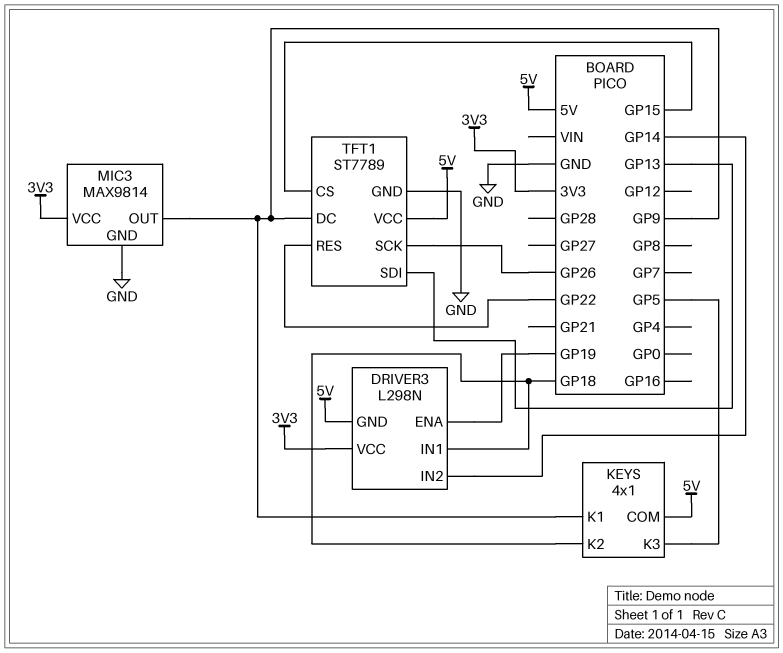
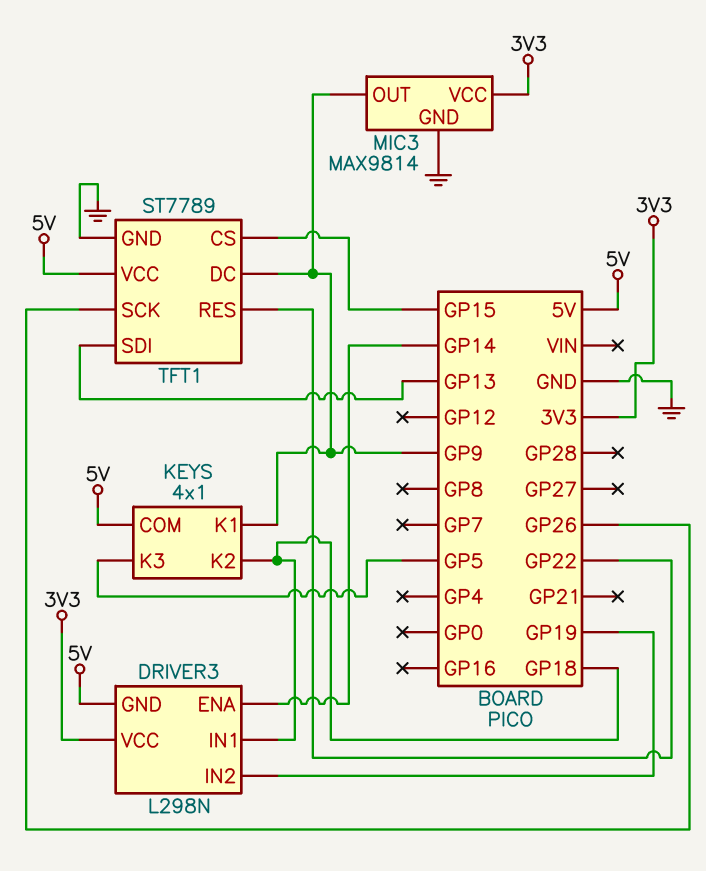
DRIVER3 pin ENA: GP19 -> GP14
DRIVER3 pin IN2: GP14 -> GP19

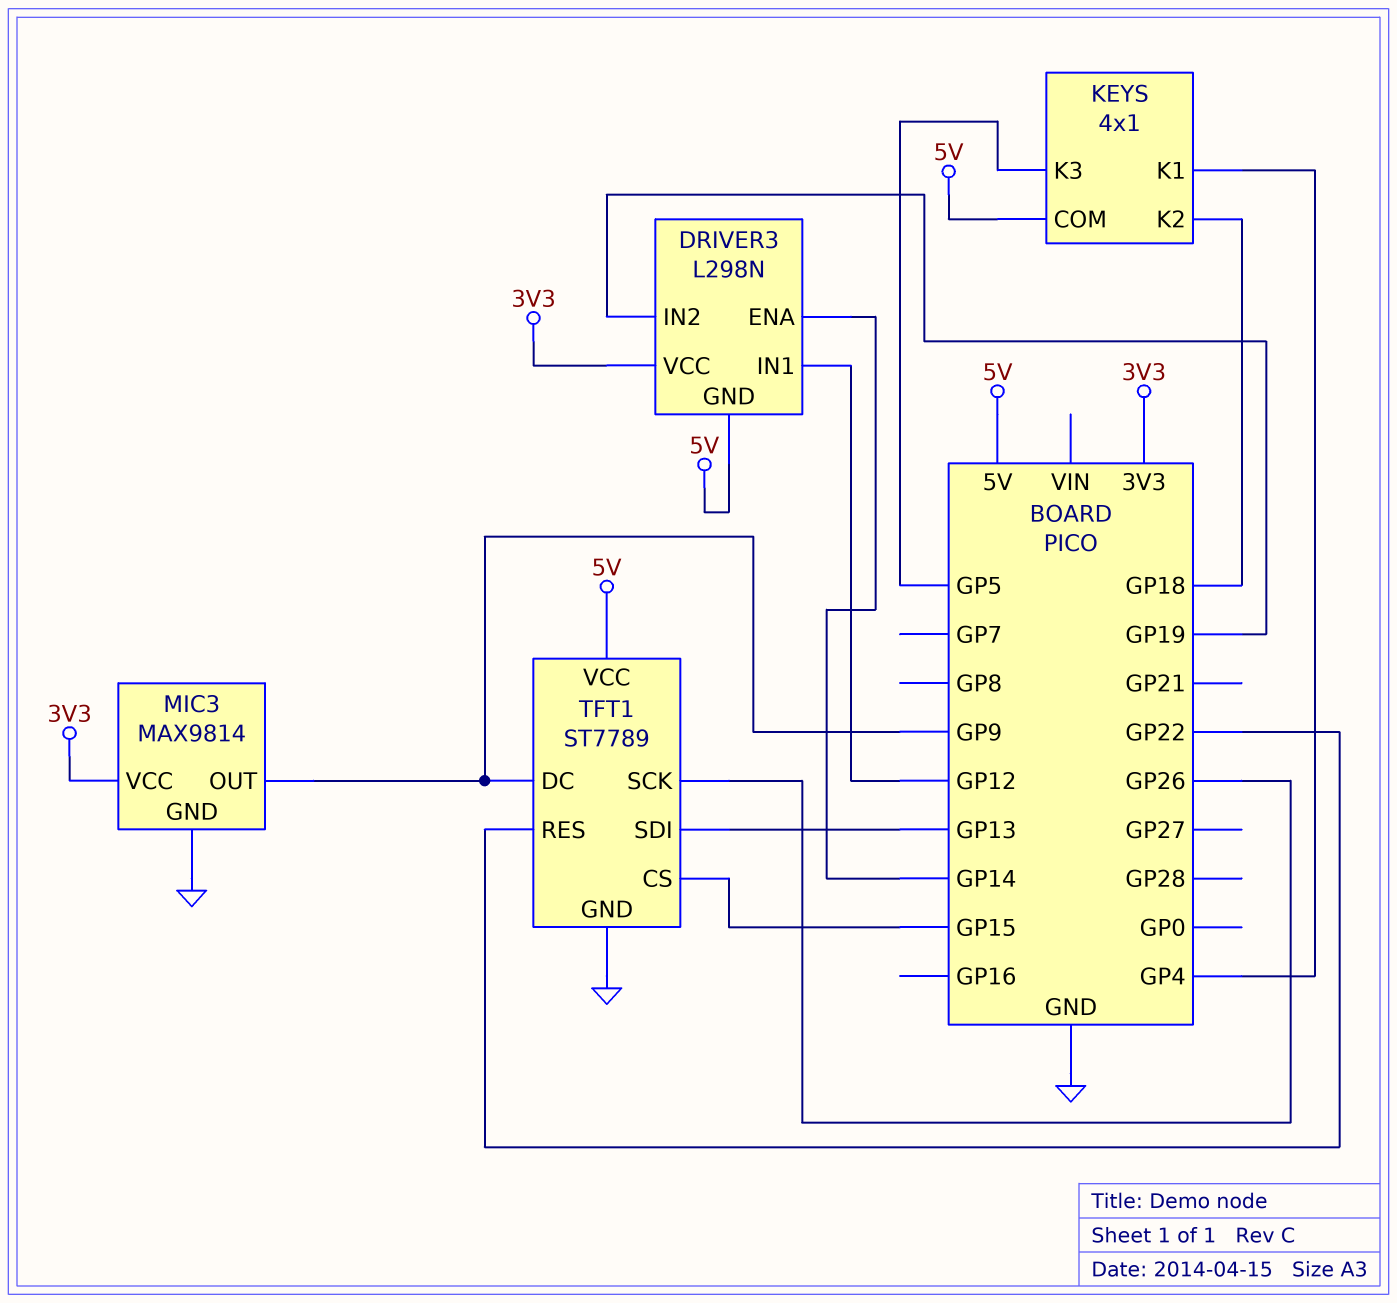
DRIVER3 pin IN1: GP18 -> GP12
KEYS pin K1: GP9 -> GP4

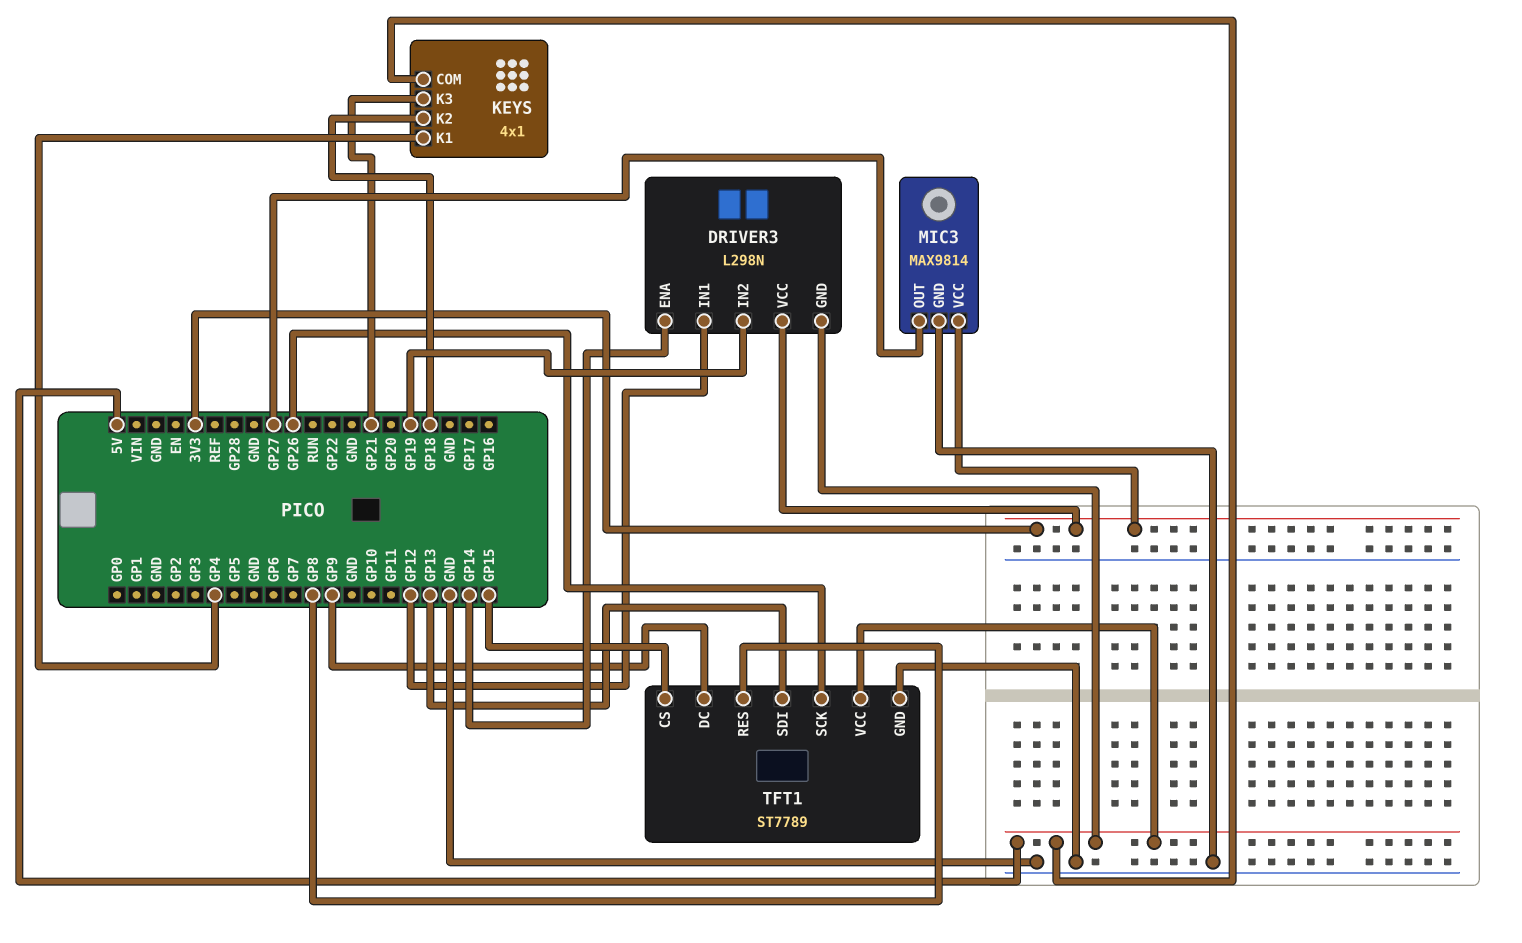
KEYS pin K3: GP5 -> GP21
MIC3 pin OUT: GP9 -> GP27
TFT1 pin RES: GP22 -> GP8

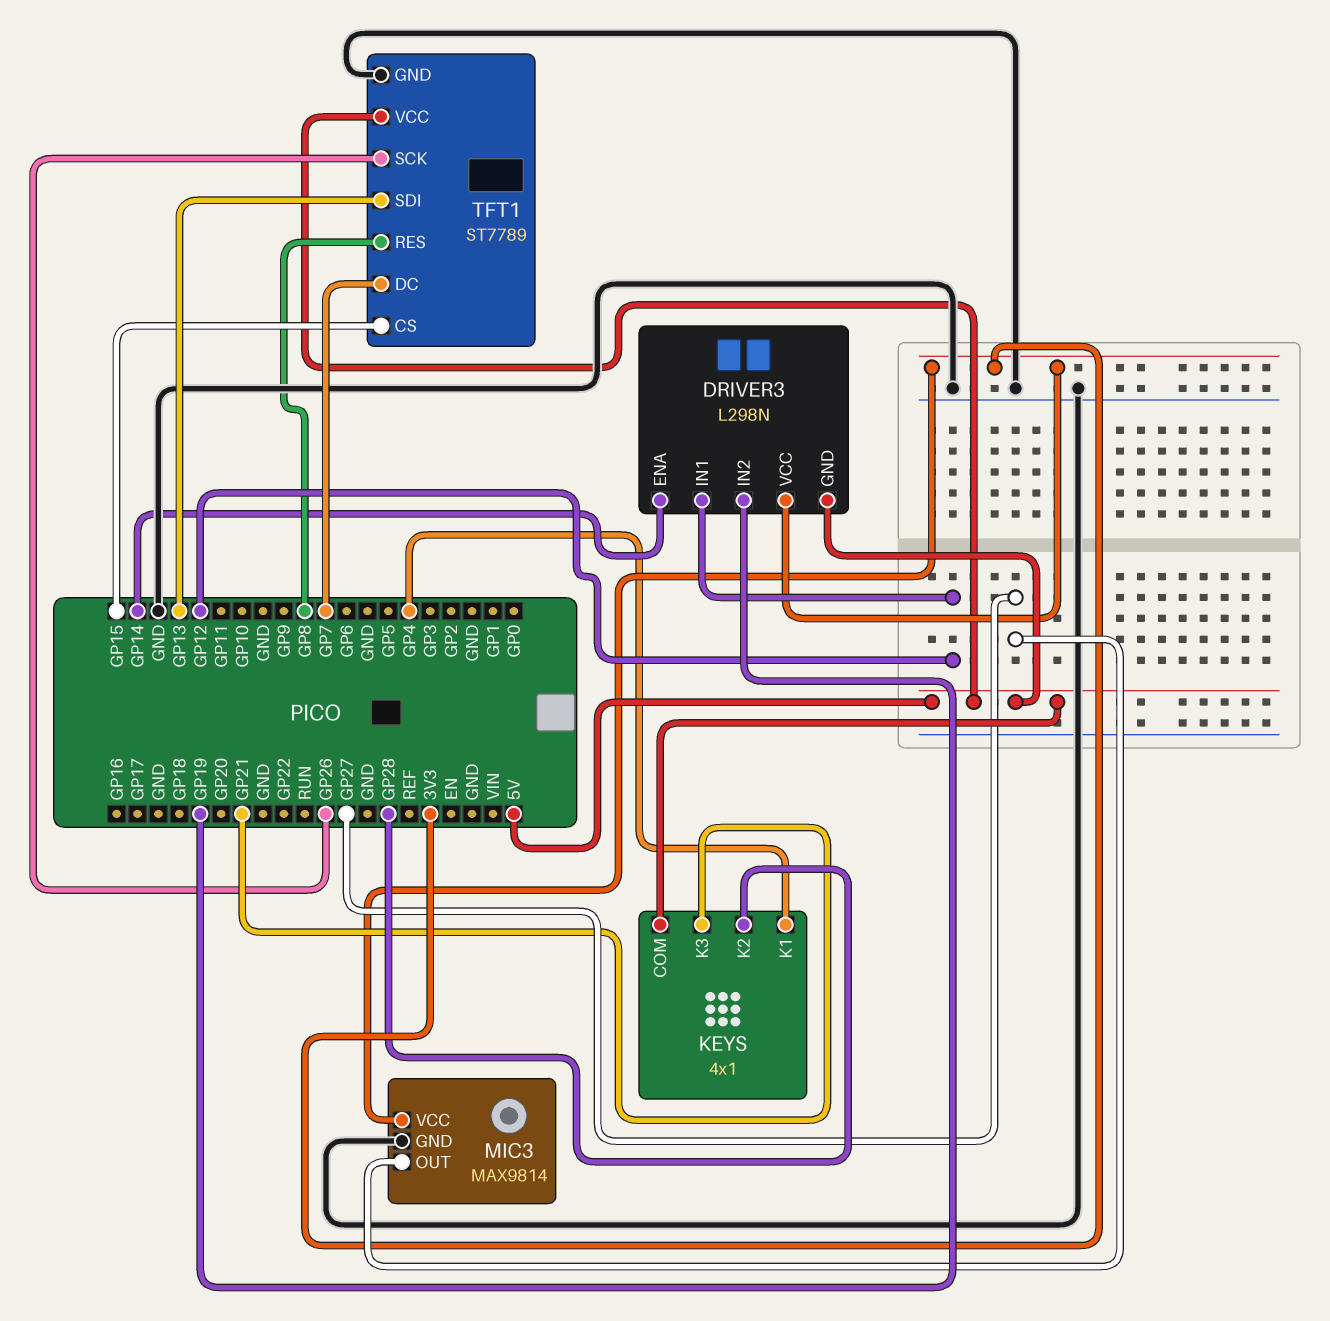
KEYS pin K2: GP18 -> GP28
TFT1 pin DC: GP9 -> GP7

